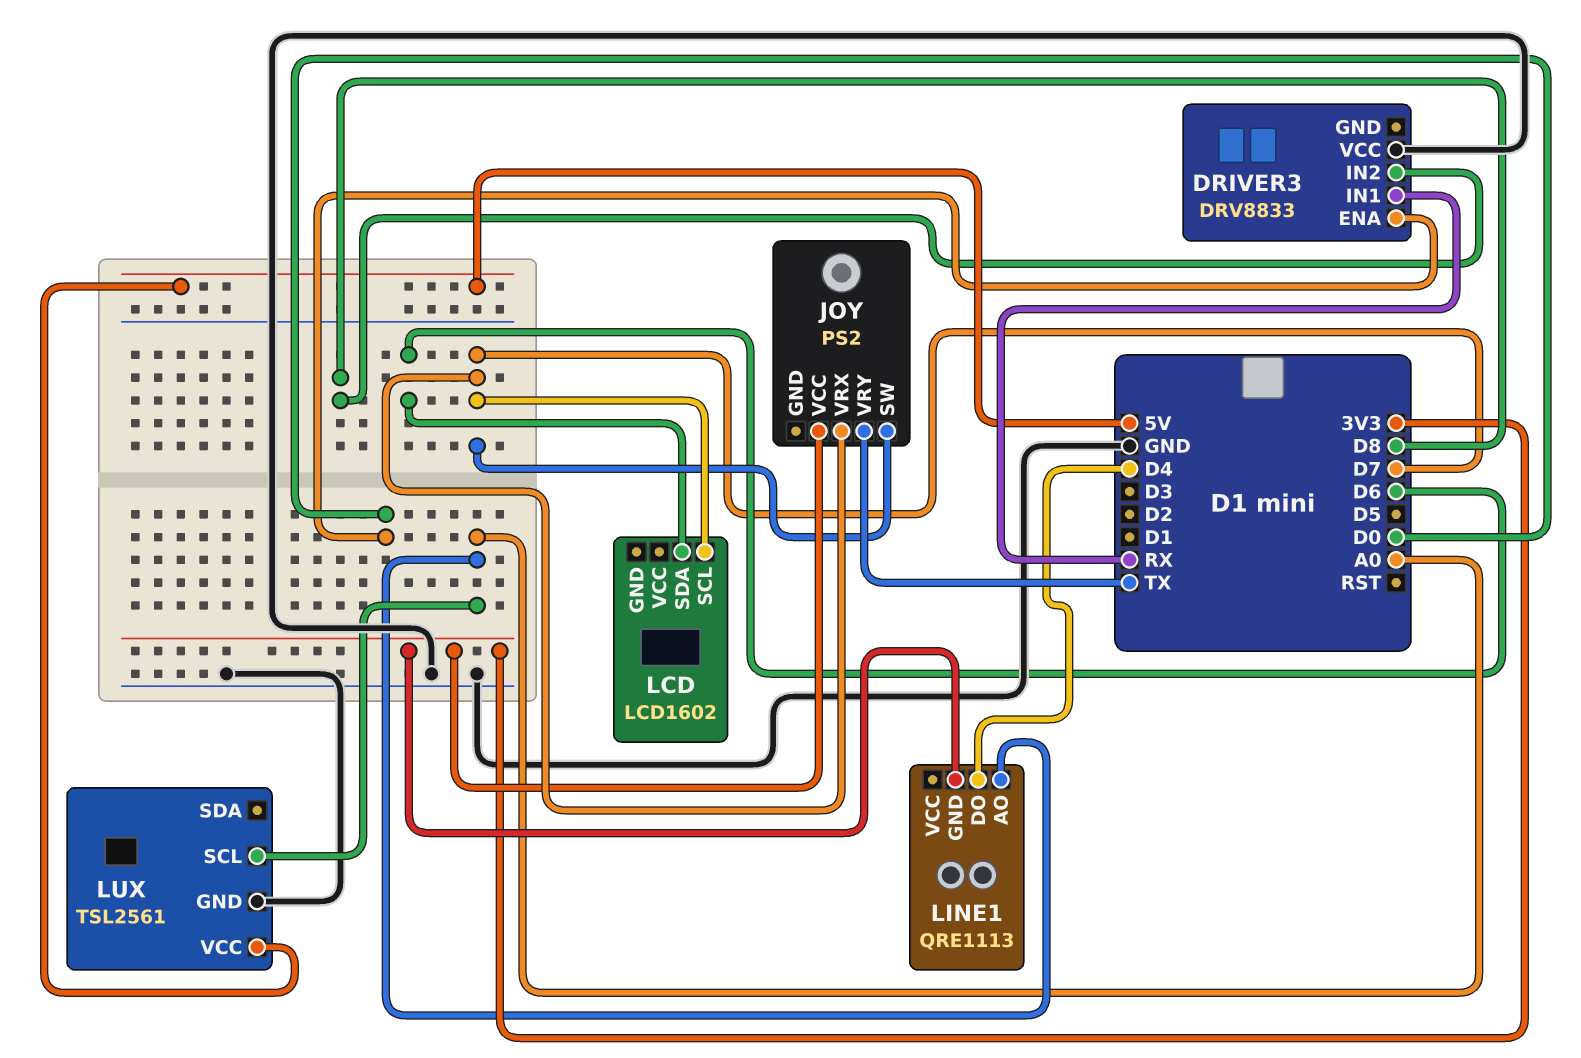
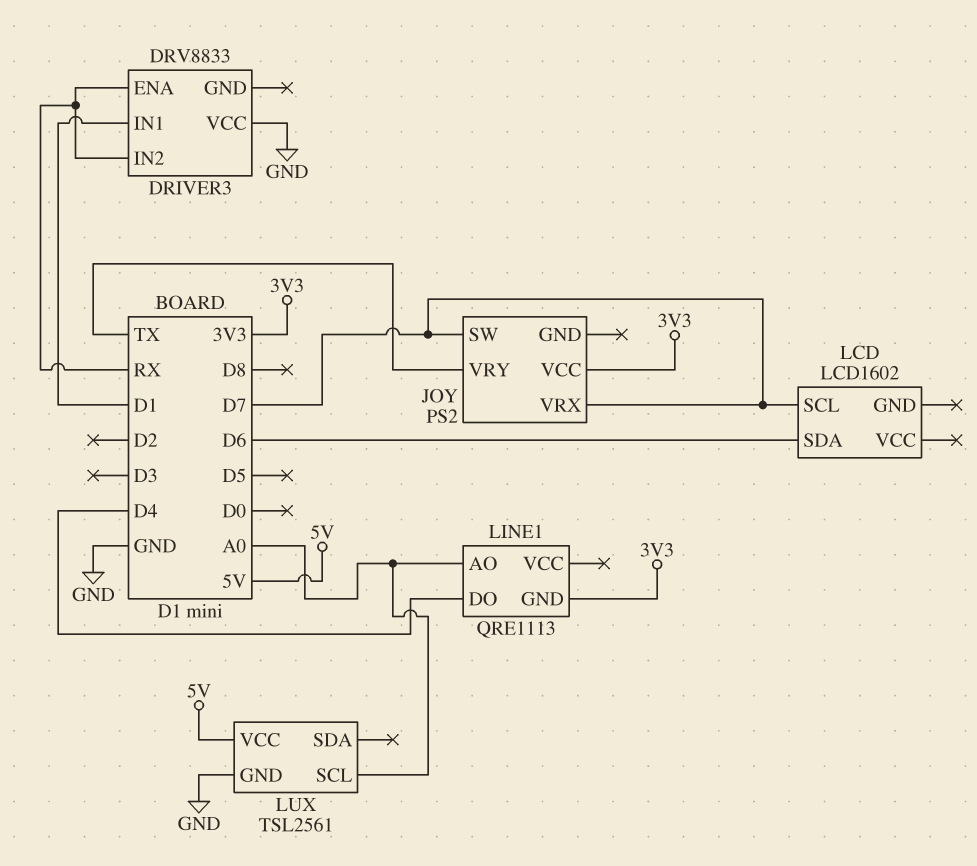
DRIVER3 pin ENA: D0 -> RX
DRIVER3 pin IN1: RX -> D1
DRIVER3 pin IN2: D8 -> RX

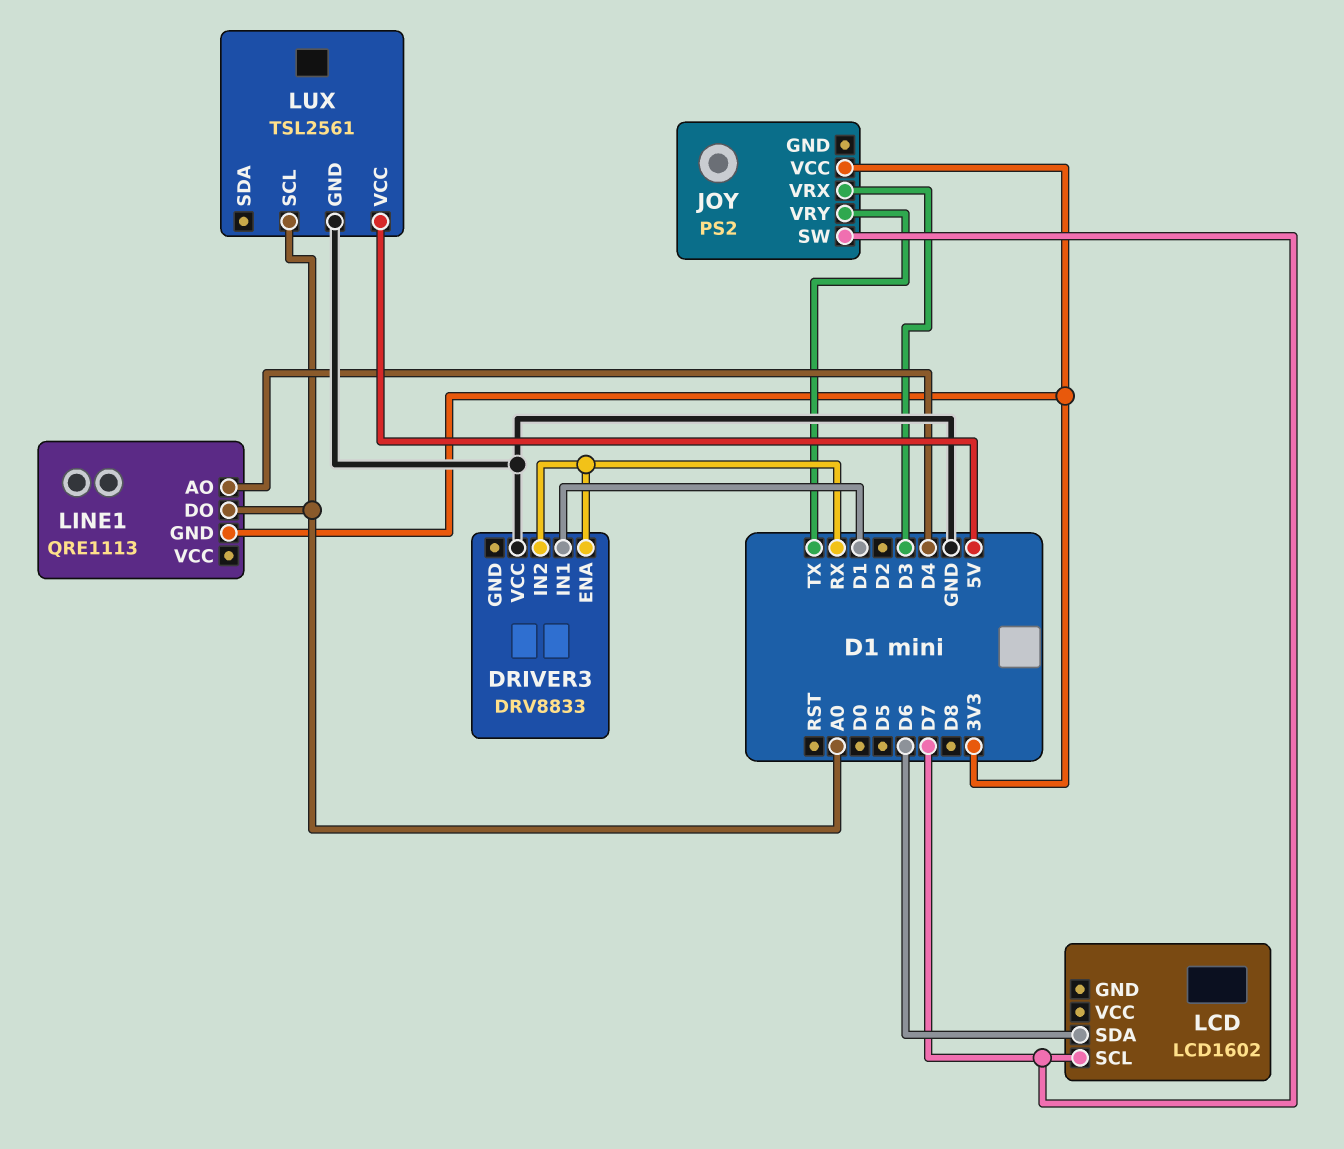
JOY pin VRX: D7 -> D3
LINE1 pin AO: A0 -> D4
LINE1 pin DO: D4 -> A0

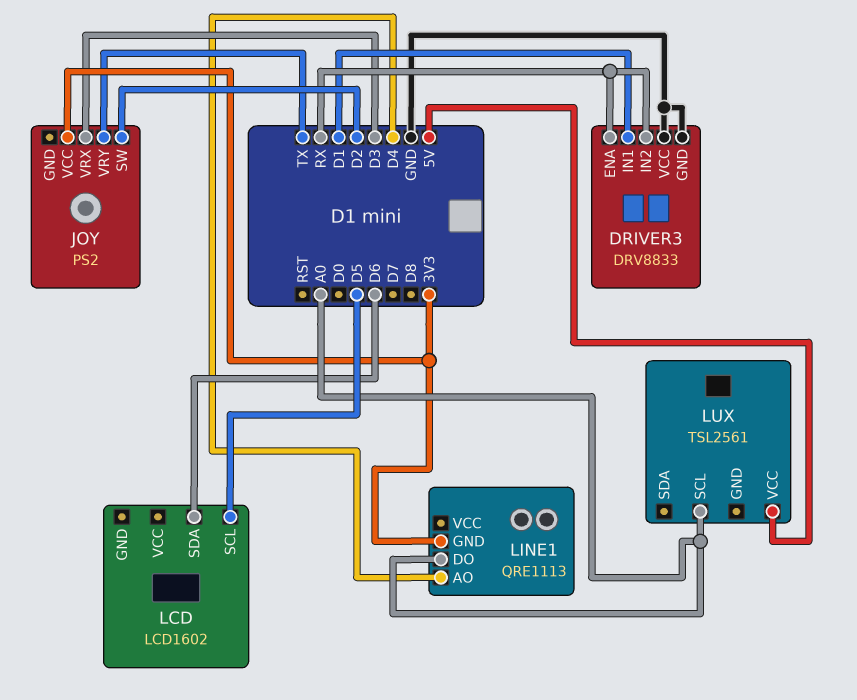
DRIVER3 pin GND: none -> GND
JOY pin SW: D7 -> D2
LCD pin SCL: D7 -> D5
LUX pin GND: GND -> none

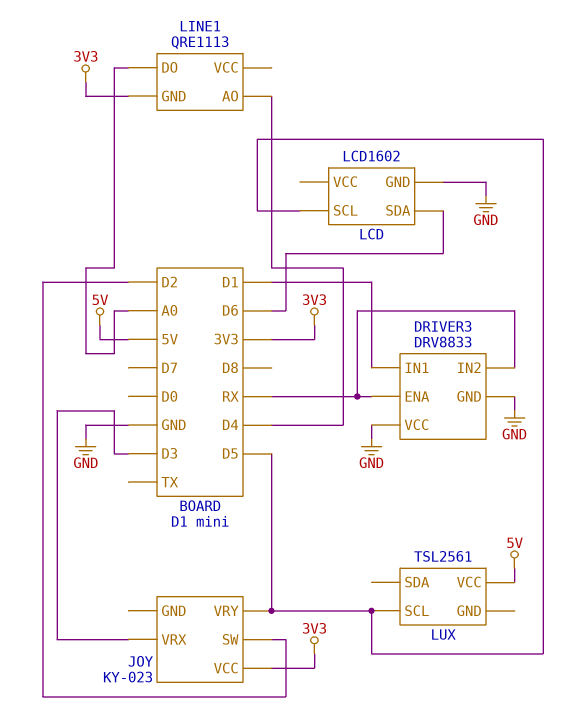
JOY: PS2 -> KY-023
JOY pin VRY: TX -> D5
LCD pin GND: none -> GND
LUX pin SCL: A0 -> D5

